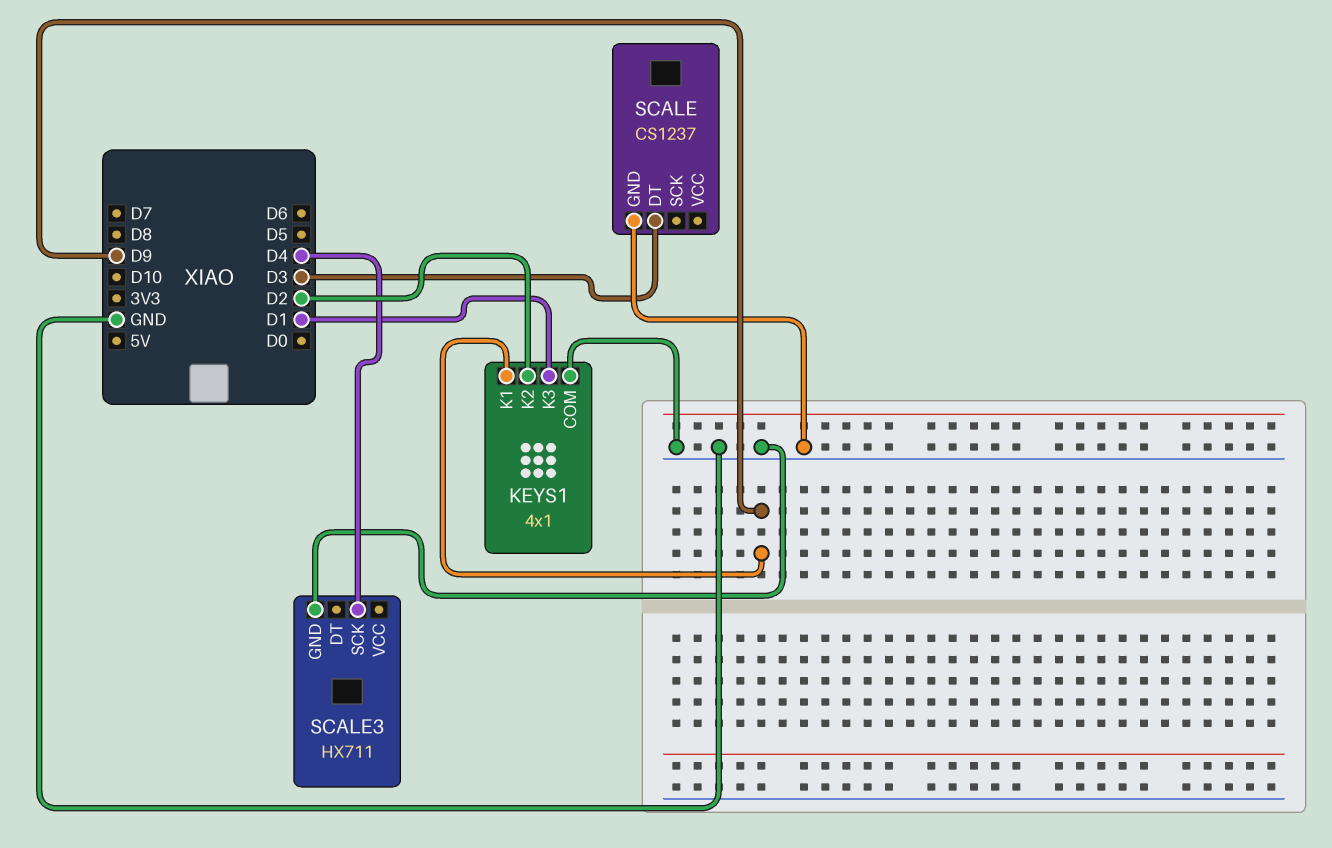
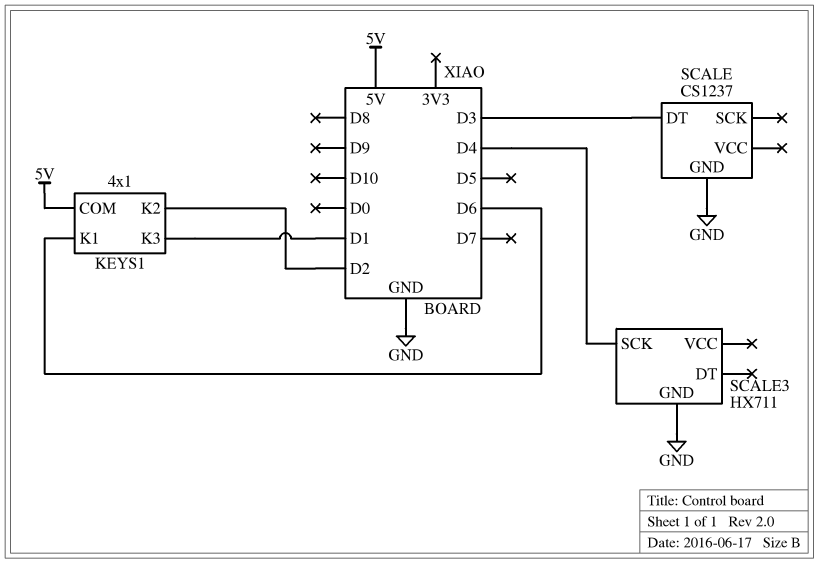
KEYS1 pin COM: GND -> 5V
KEYS1 pin K1: D9 -> D6

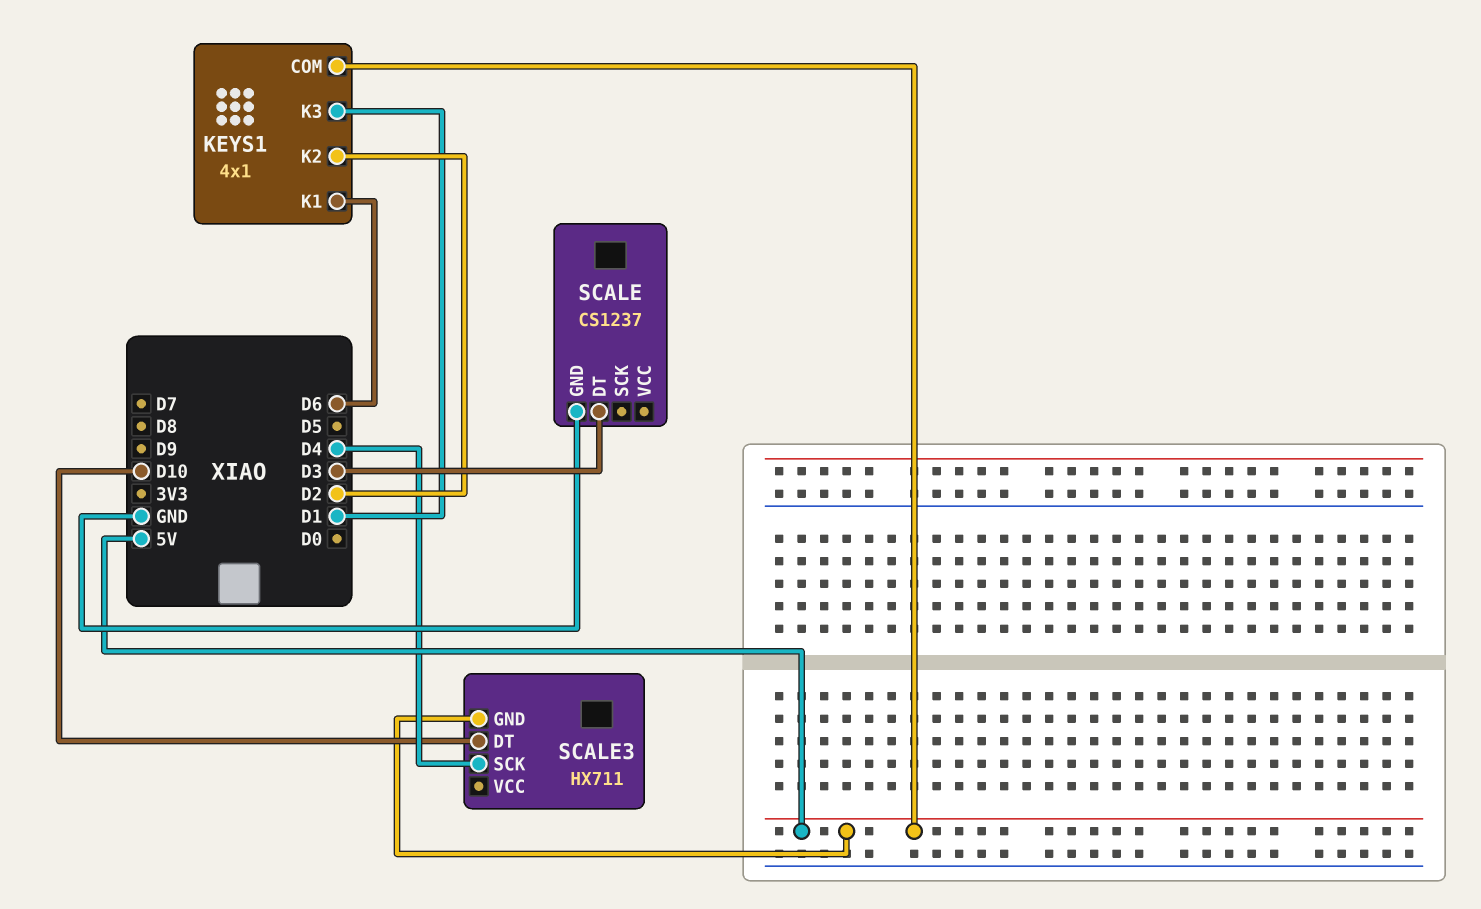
SCALE3 pin DT: none -> D10
SCALE3 pin GND: GND -> 5V

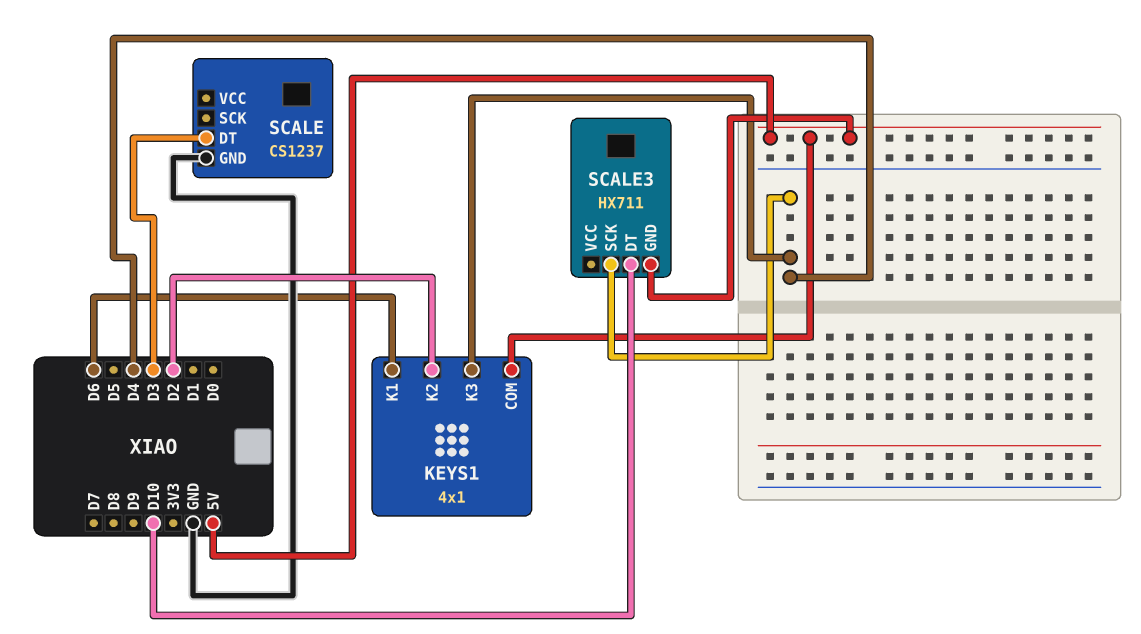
KEYS1 pin K3: D1 -> D4

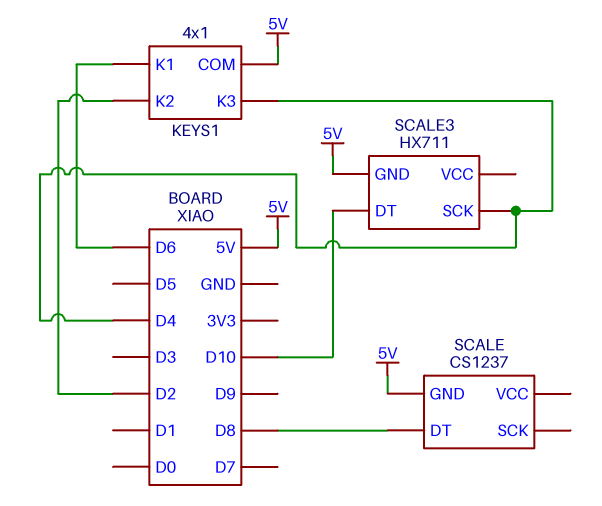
SCALE pin DT: D3 -> D8
SCALE pin GND: GND -> 5V

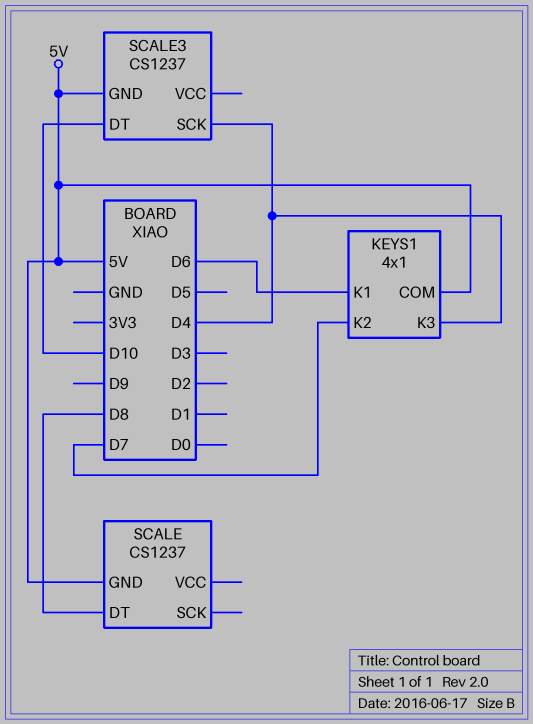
KEYS1 pin K2: D2 -> D7
SCALE3: HX711 -> CS1237

